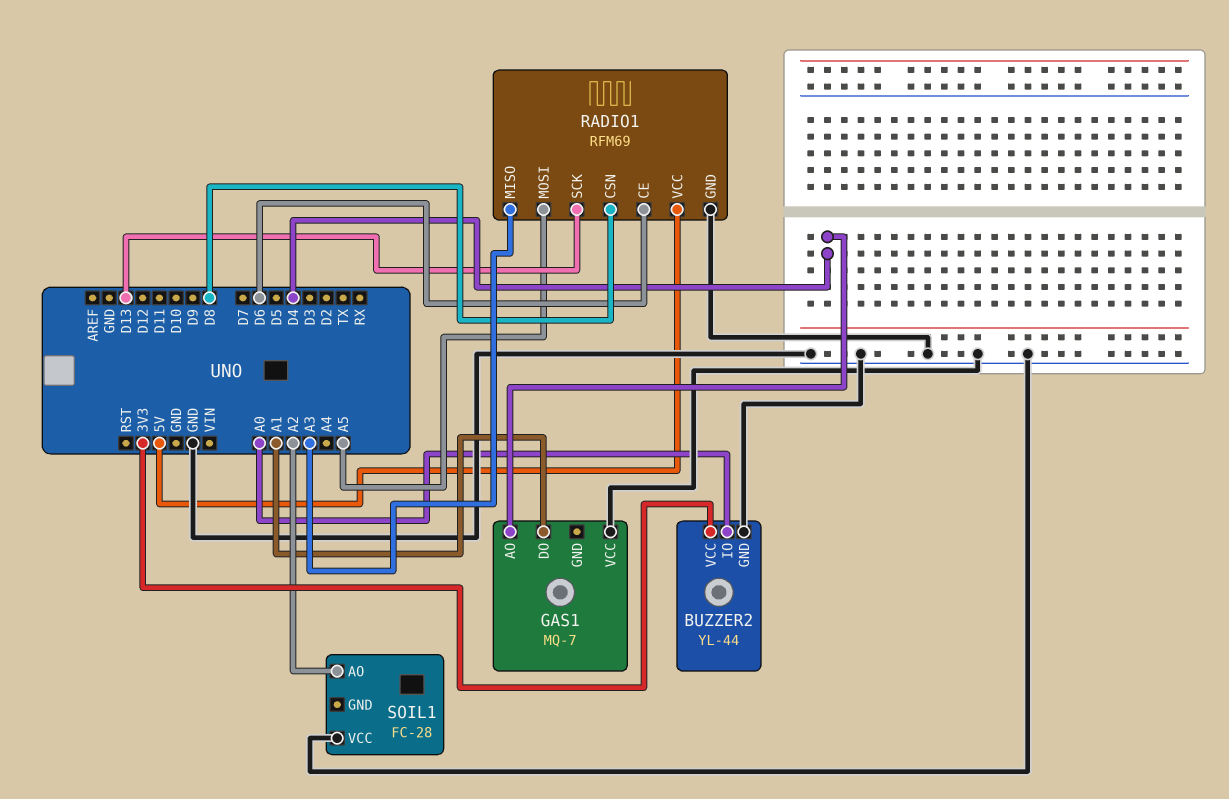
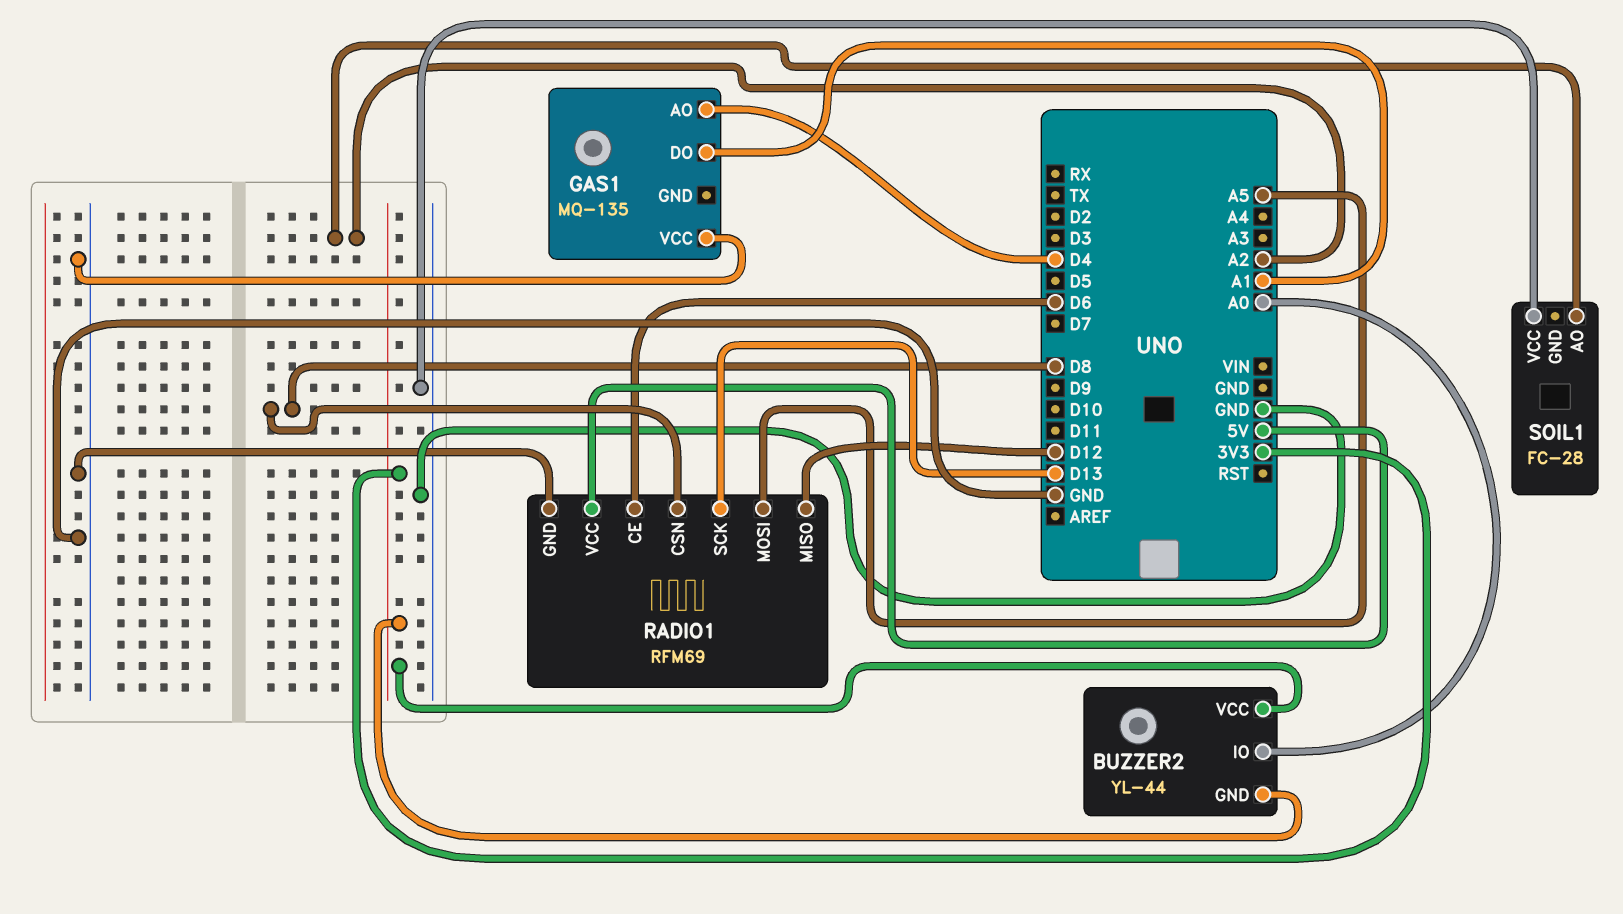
BUZZER2 pin GND: GND -> 3V3
GAS1: MQ-7 -> MQ-135
RADIO1 pin MISO: A3 -> D12

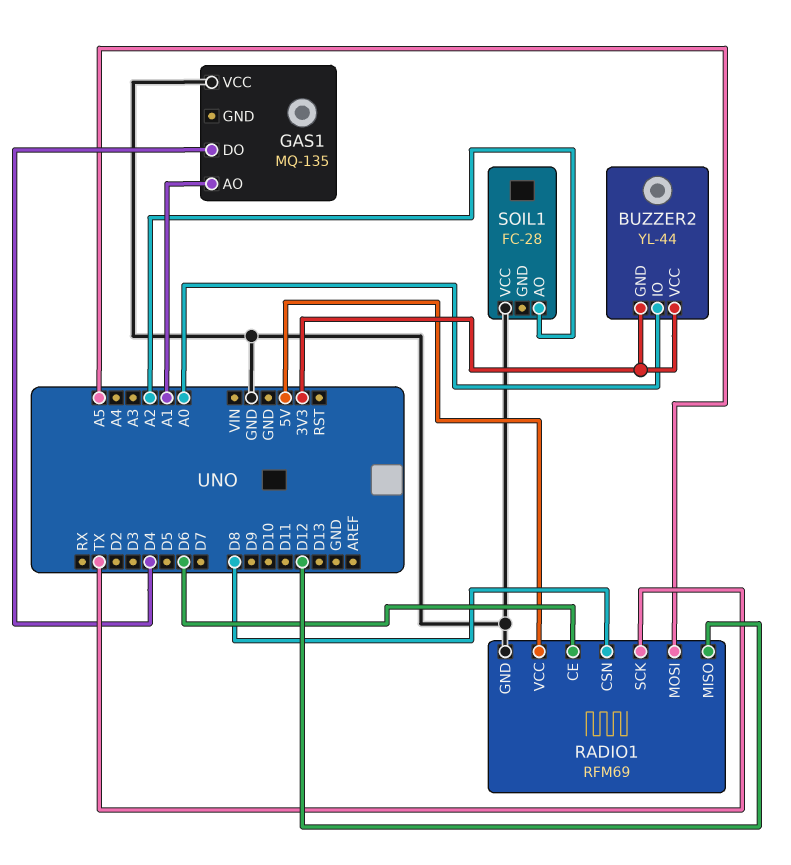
GAS1 pin AO: D4 -> A1
GAS1 pin DO: A1 -> D4
RADIO1 pin SCK: D13 -> TX

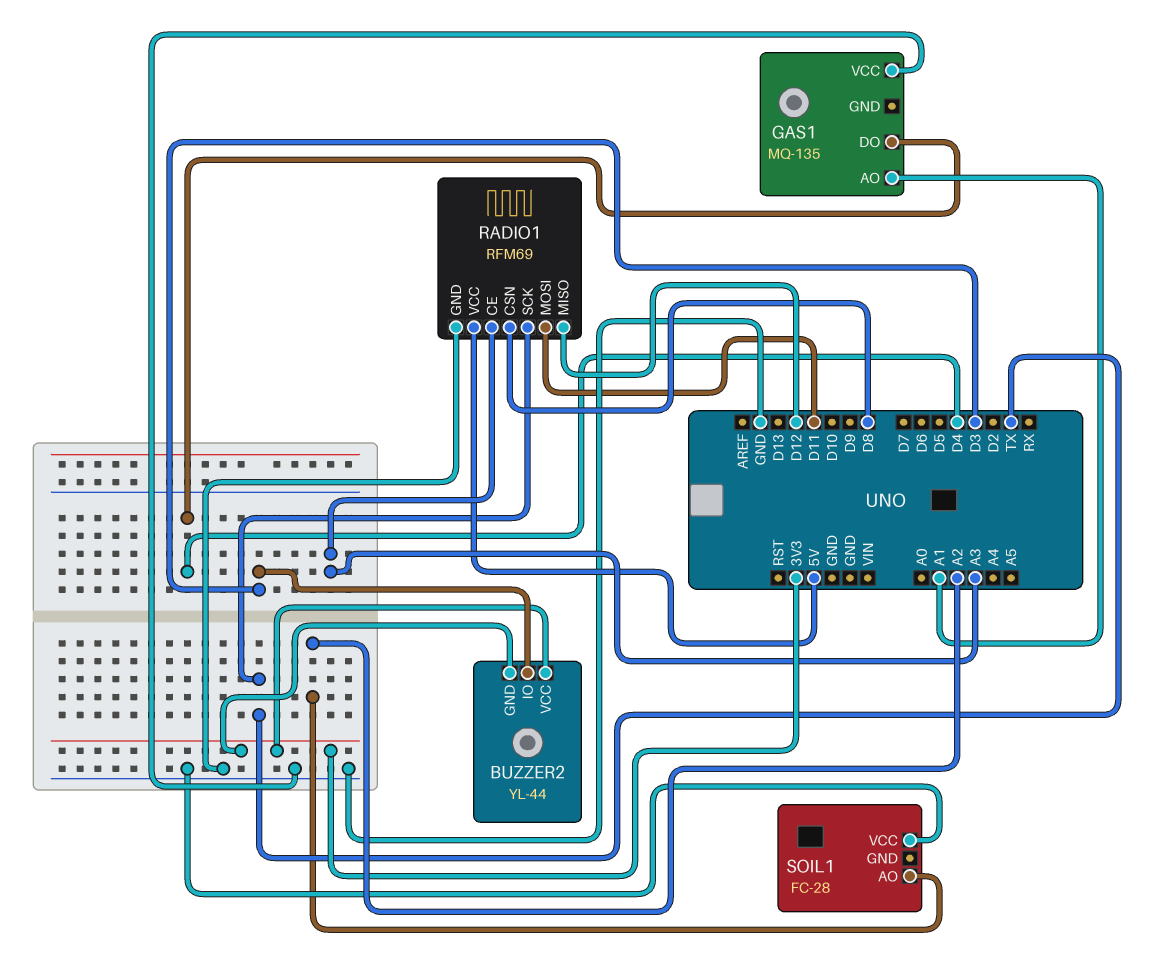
BUZZER2 pin IO: A0 -> D3
RADIO1 pin CE: D6 -> A3
RADIO1 pin MOSI: A5 -> D11

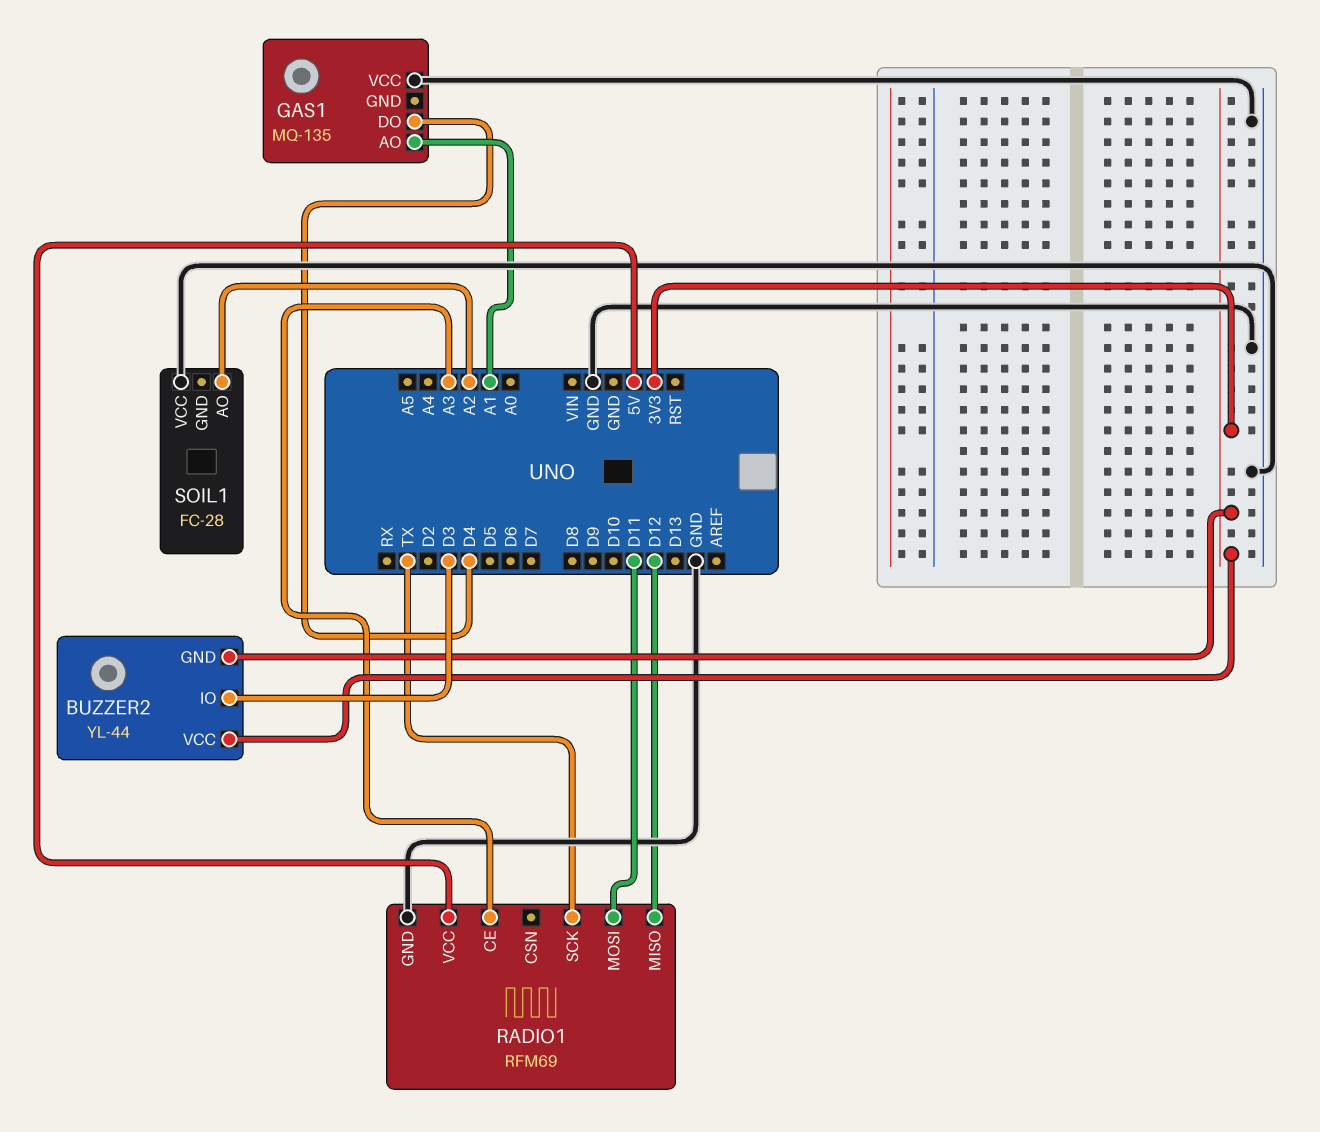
RADIO1 pin CSN: D8 -> none

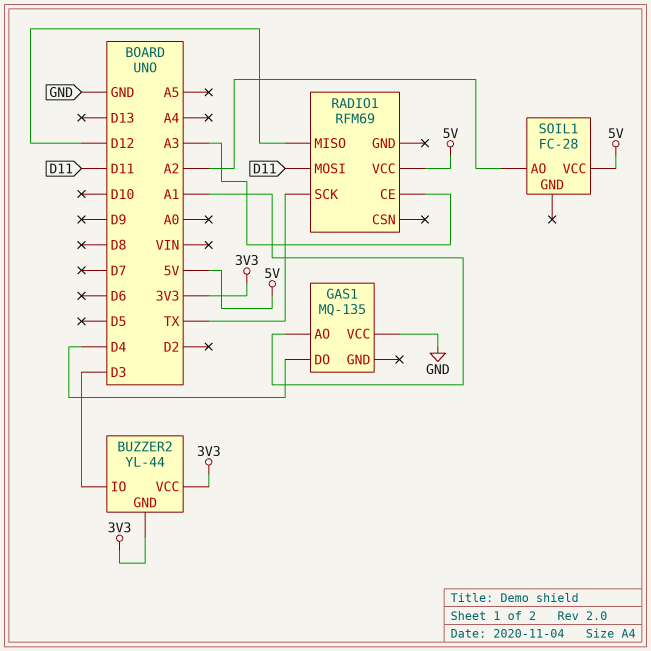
RADIO1 pin GND: GND -> none
SOIL1 pin VCC: GND -> 5V

